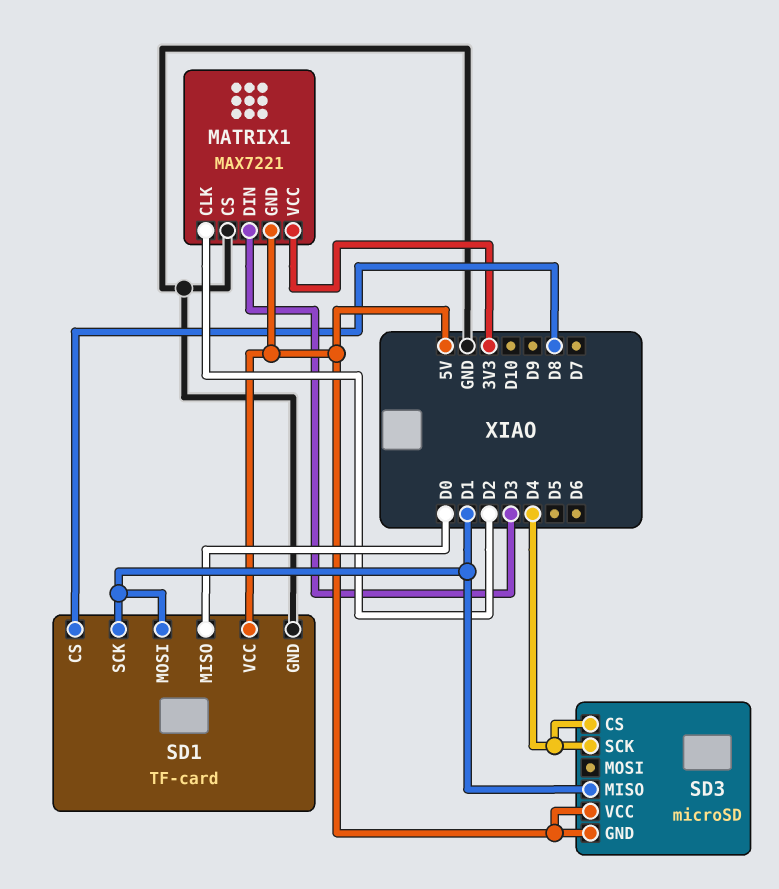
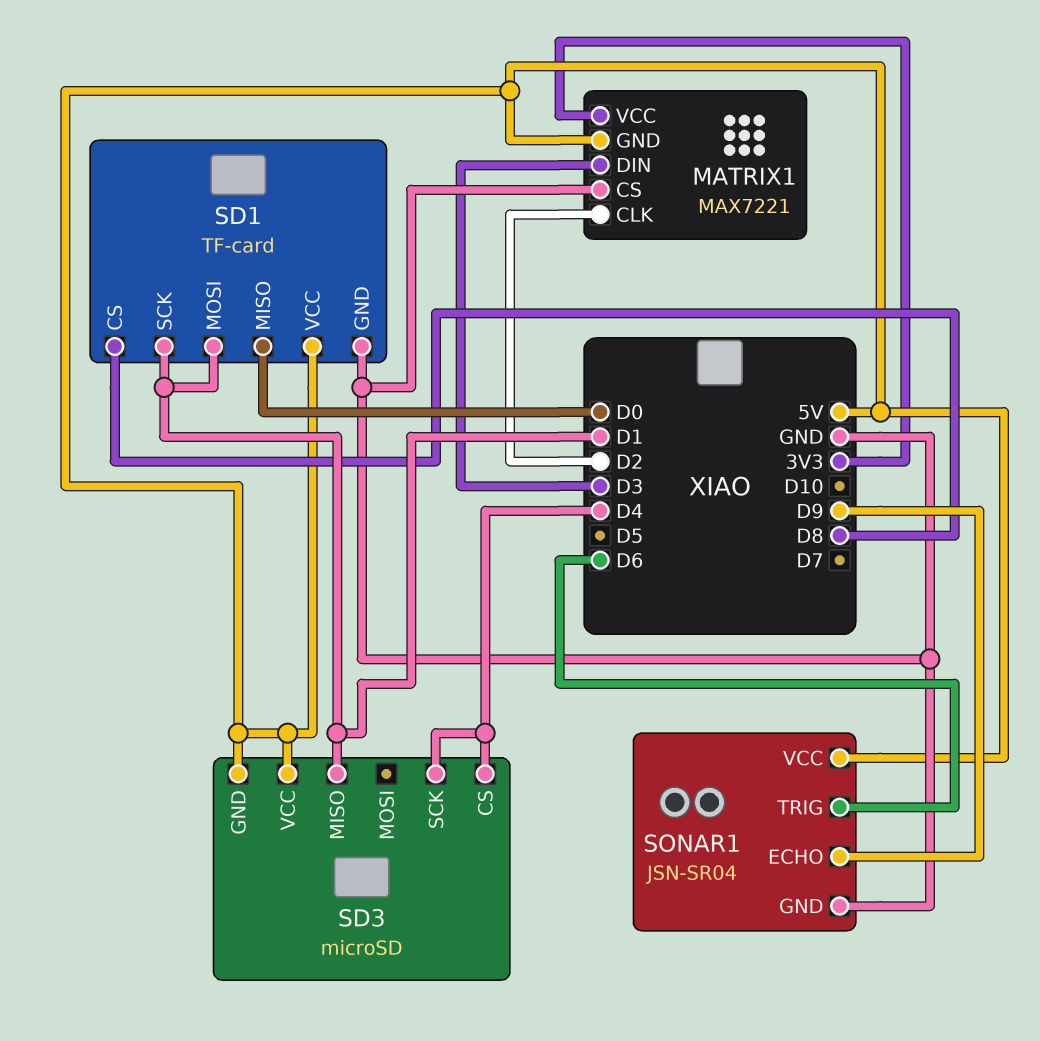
SONAR1: none -> JSN-SR04
SONAR1 pin ECHO: none -> D9
SONAR1 pin GND: none -> GND
SONAR1 pin TRIG: none -> D6
SONAR1 pin VCC: none -> 5V

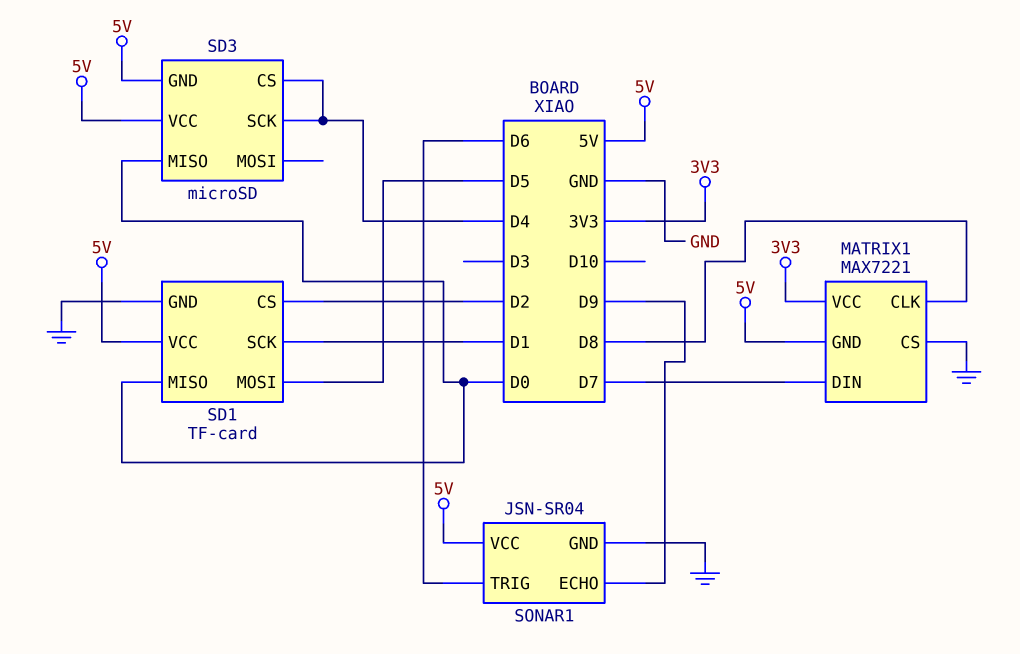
MATRIX1 pin CLK: D2 -> D8
MATRIX1 pin DIN: D3 -> D7
SD1 pin CS: D8 -> D2
SD1 pin MOSI: D1 -> D5
SD3 pin MISO: D1 -> D0

